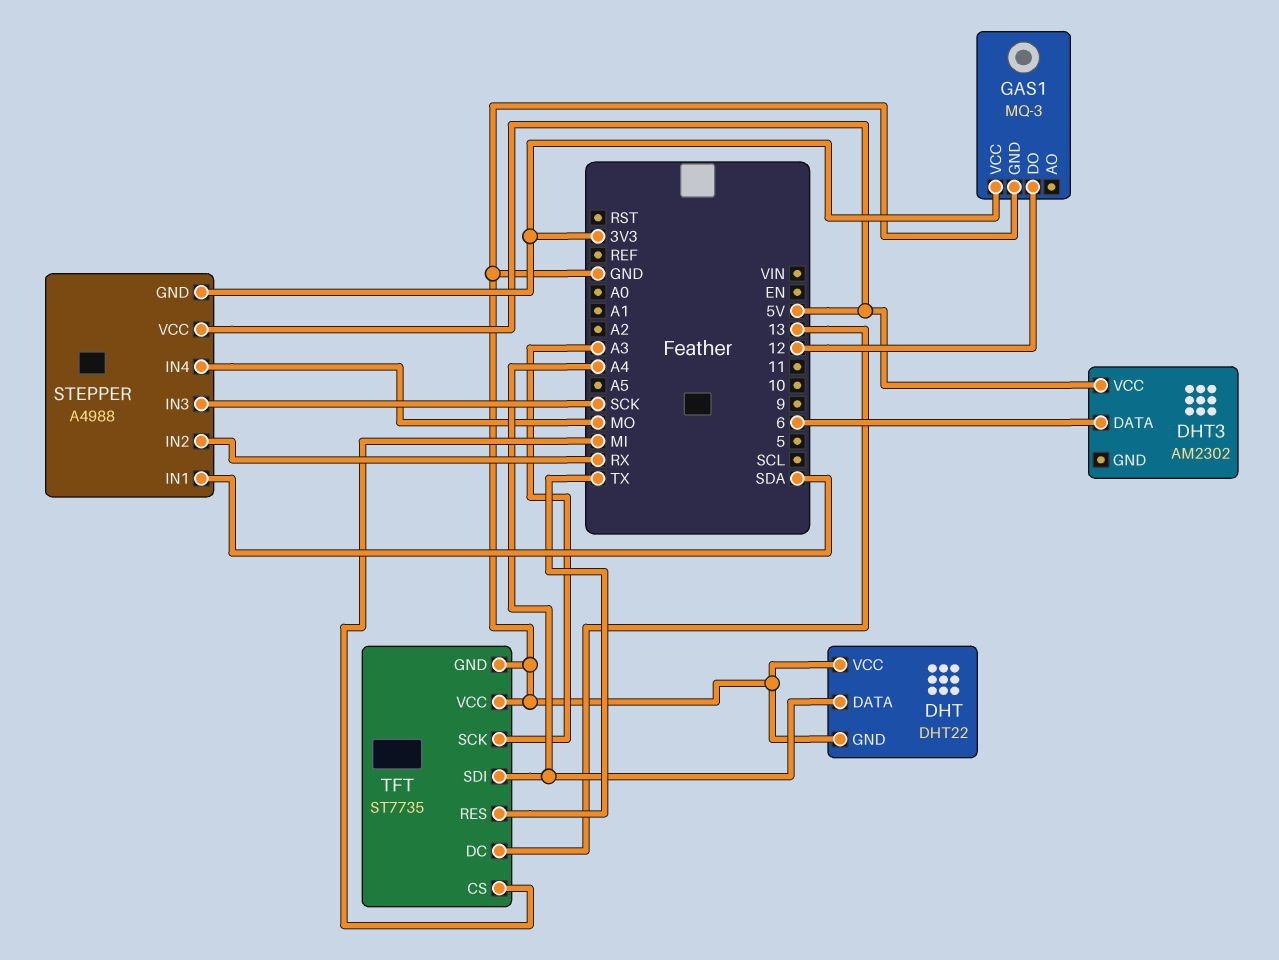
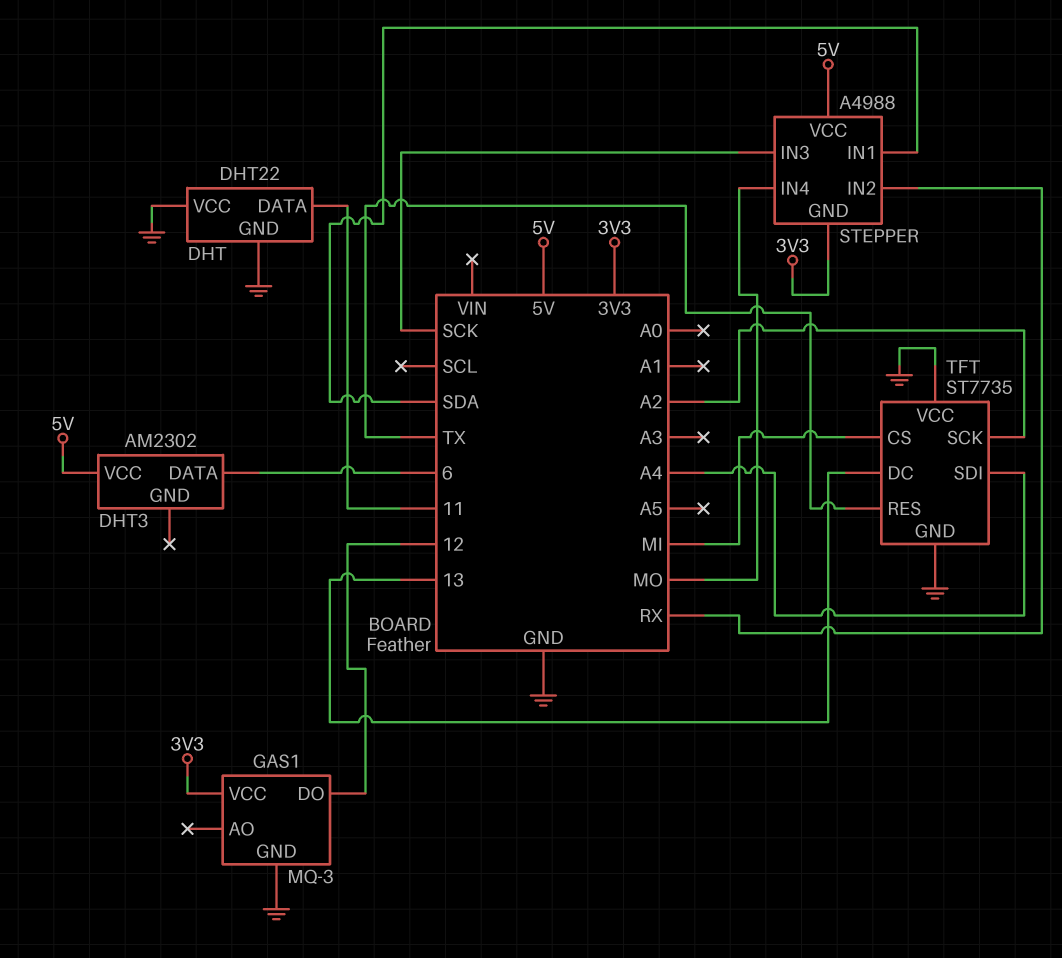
DHT pin DATA: A4 -> 11
TFT pin SCK: A3 -> A2

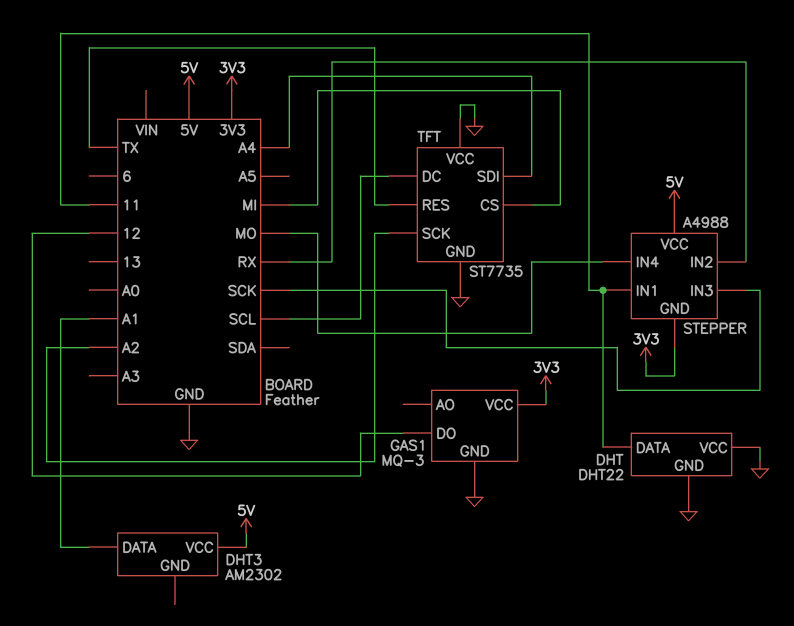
DHT3 pin DATA: 6 -> A1
STEPPER pin IN1: SDA -> 11
TFT pin DC: 13 -> SCL

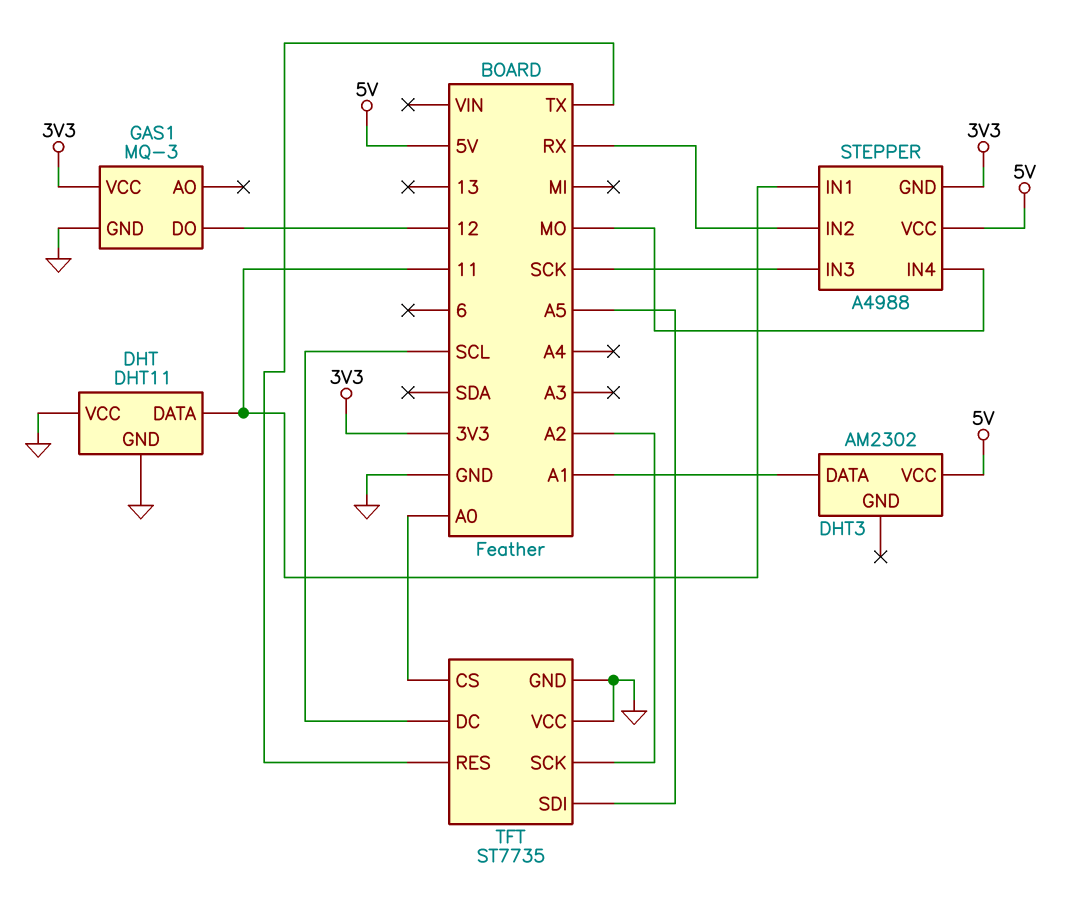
DHT: DHT22 -> DHT11
TFT pin CS: MI -> A0
TFT pin SDI: A4 -> A5

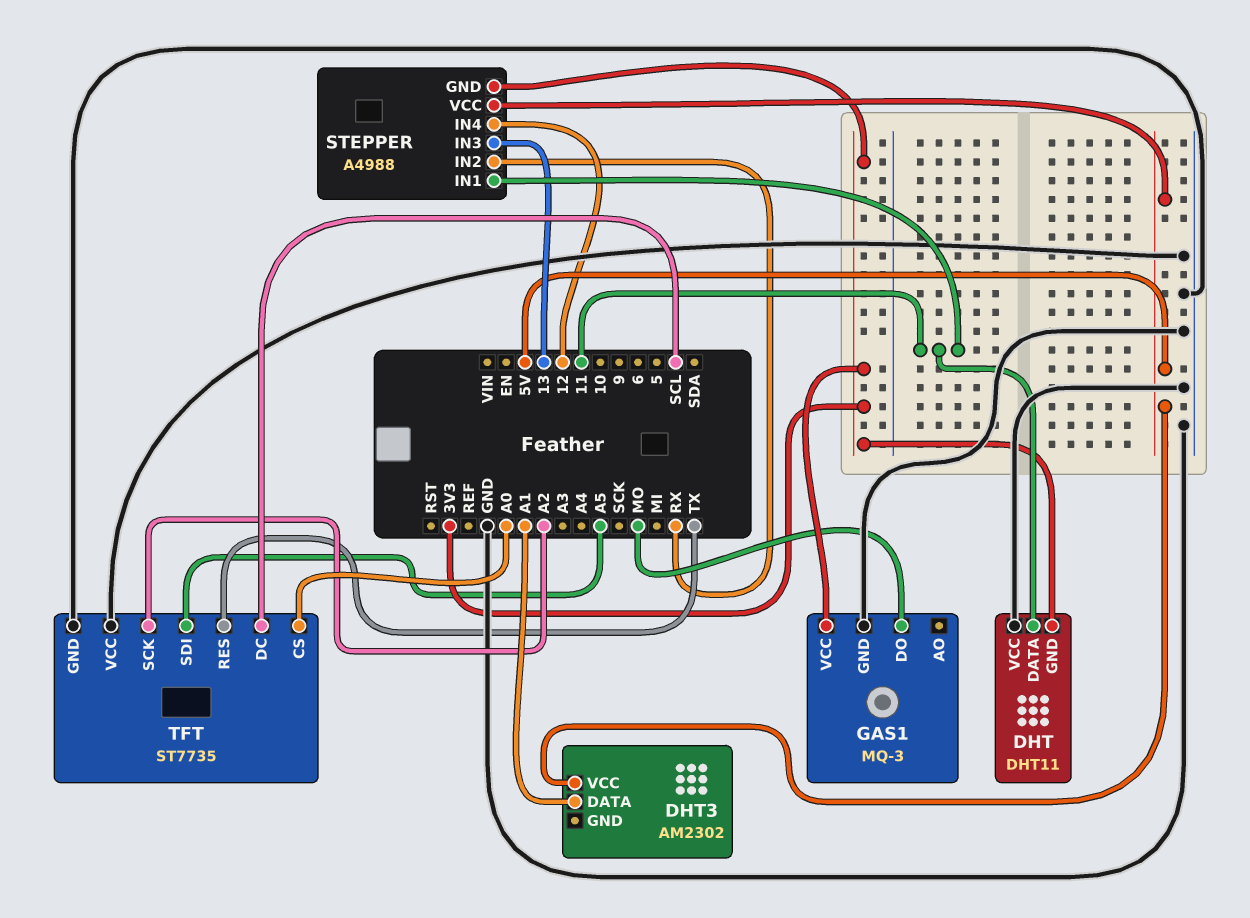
DHT pin GND: GND -> 3V3
GAS1 pin DO: 12 -> MO
STEPPER pin IN3: SCK -> 13
STEPPER pin IN4: MO -> 12

